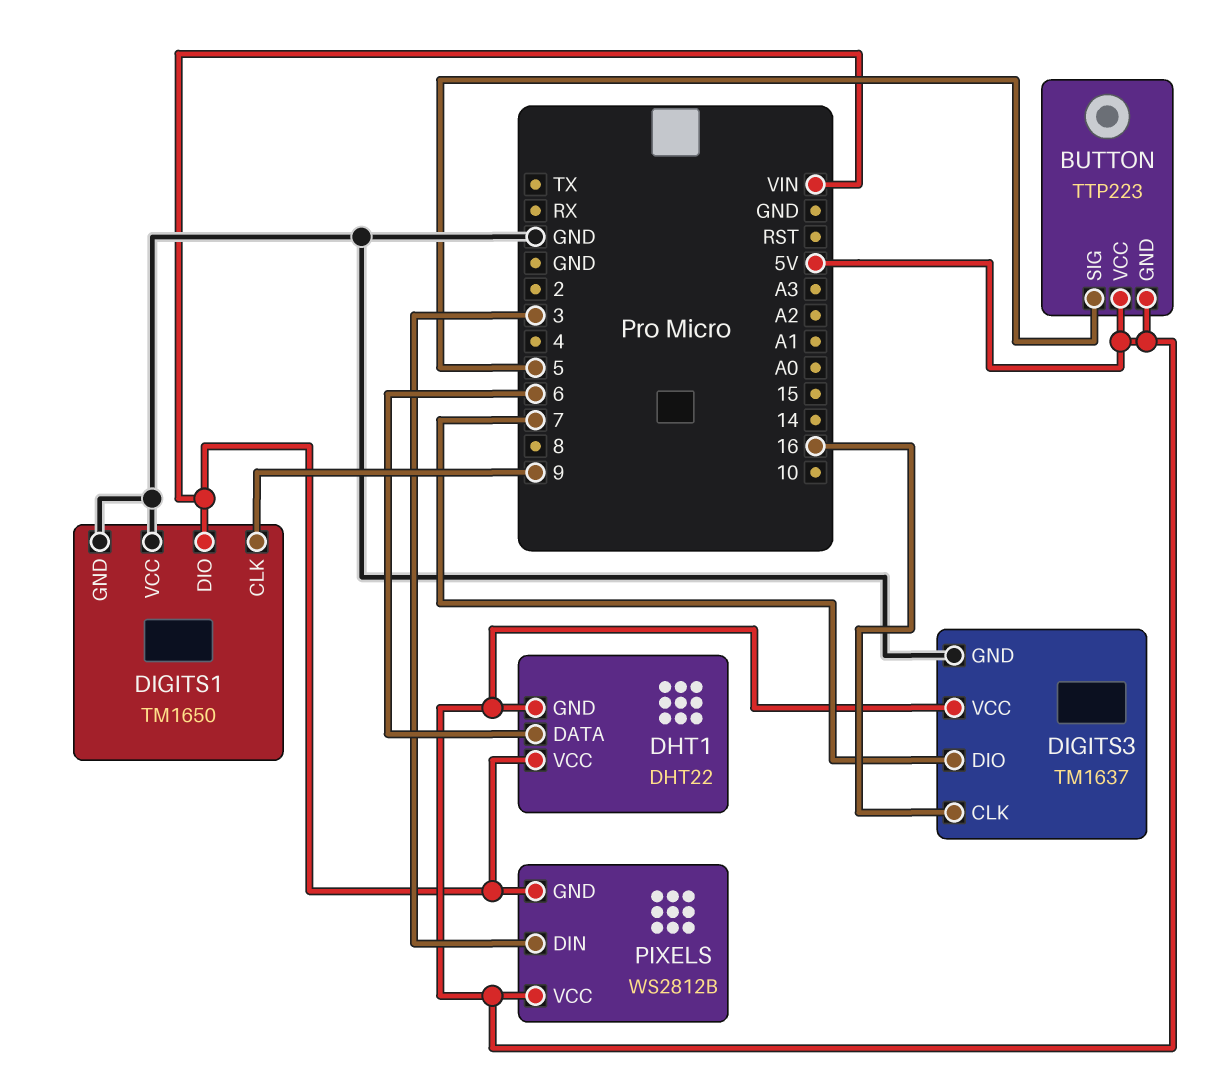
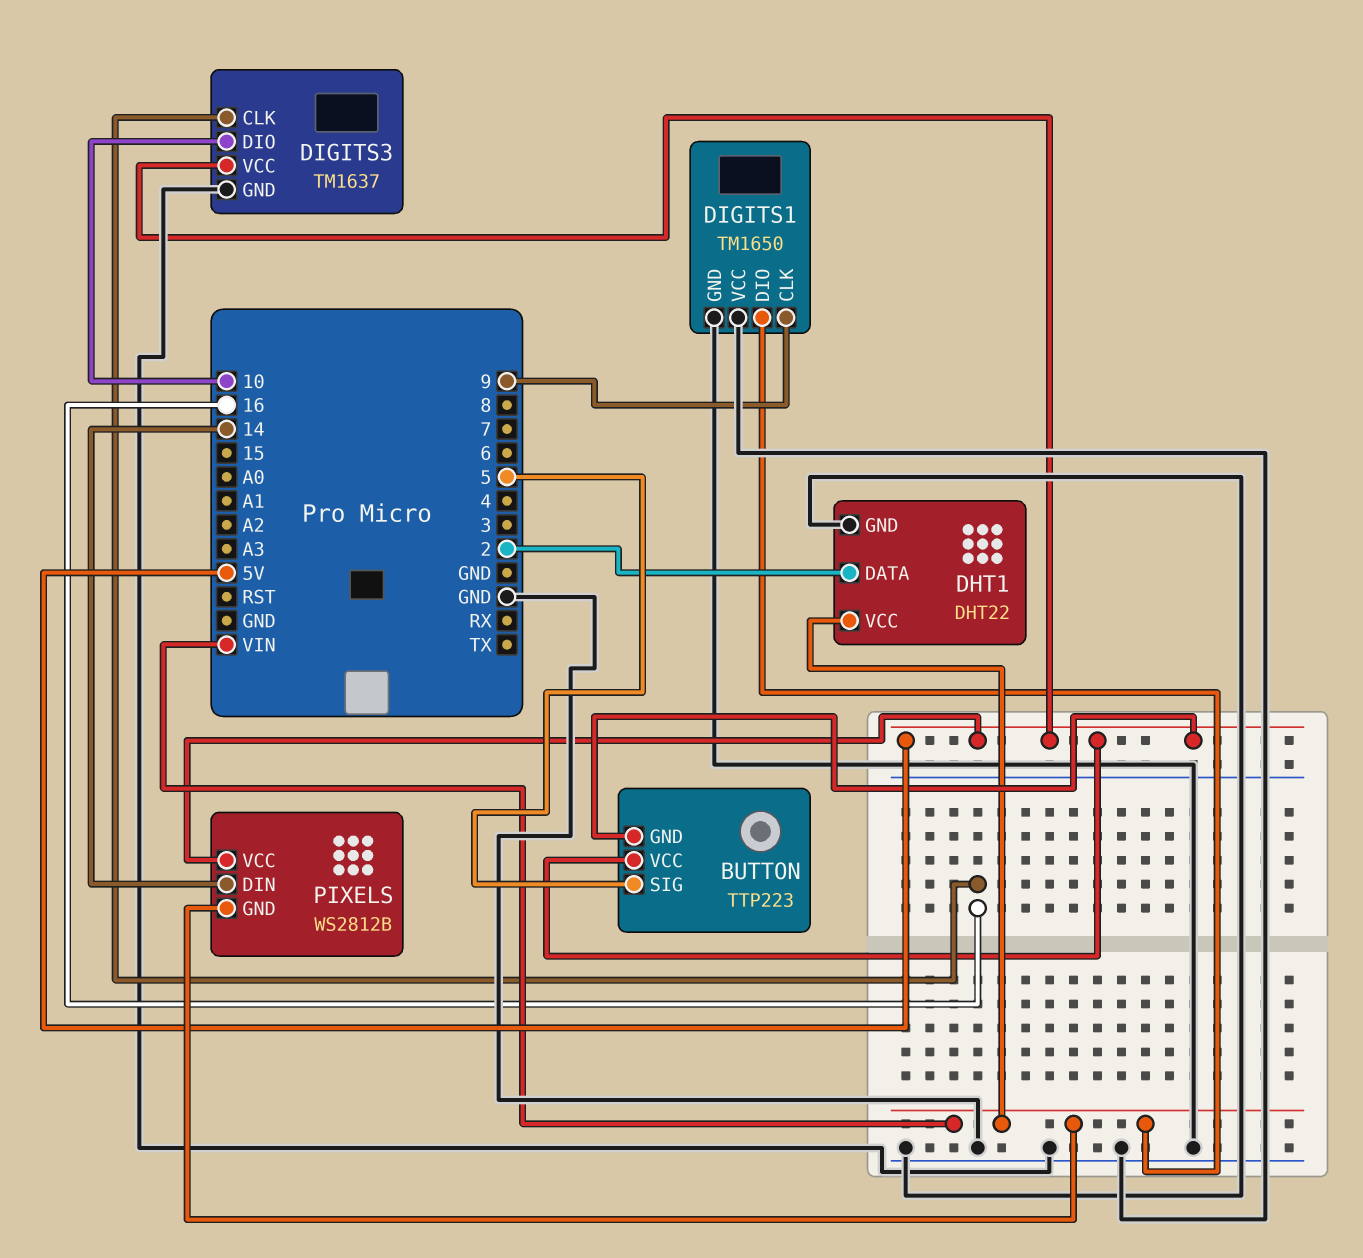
DHT1 pin DATA: 6 -> 2
DHT1 pin GND: 5V -> GND
DIGITS3 pin DIO: 7 -> 10
PIXELS pin DIN: 3 -> 14

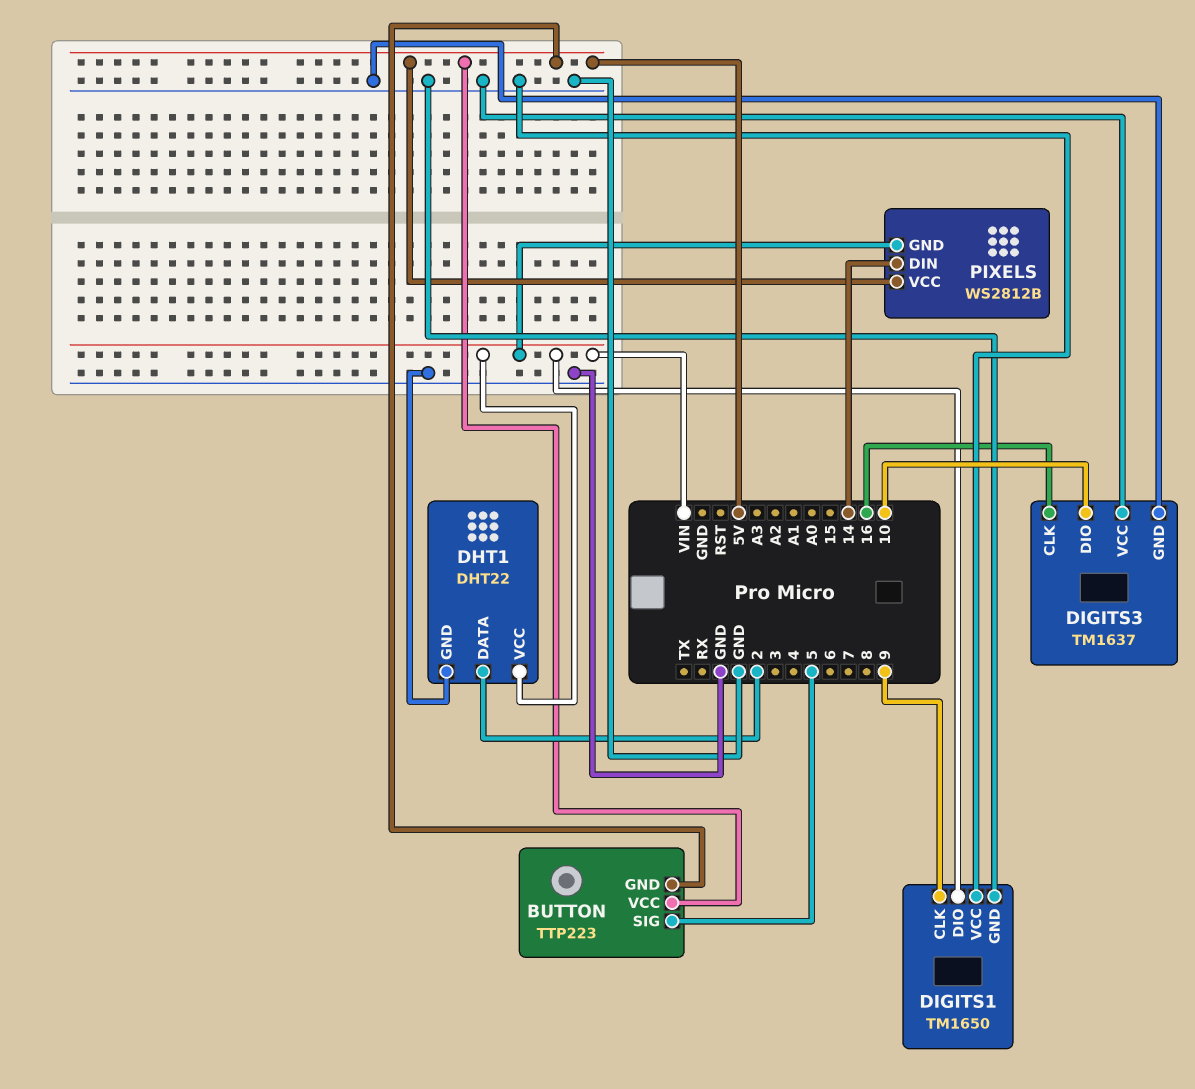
DIGITS3 pin VCC: 5V -> GND

